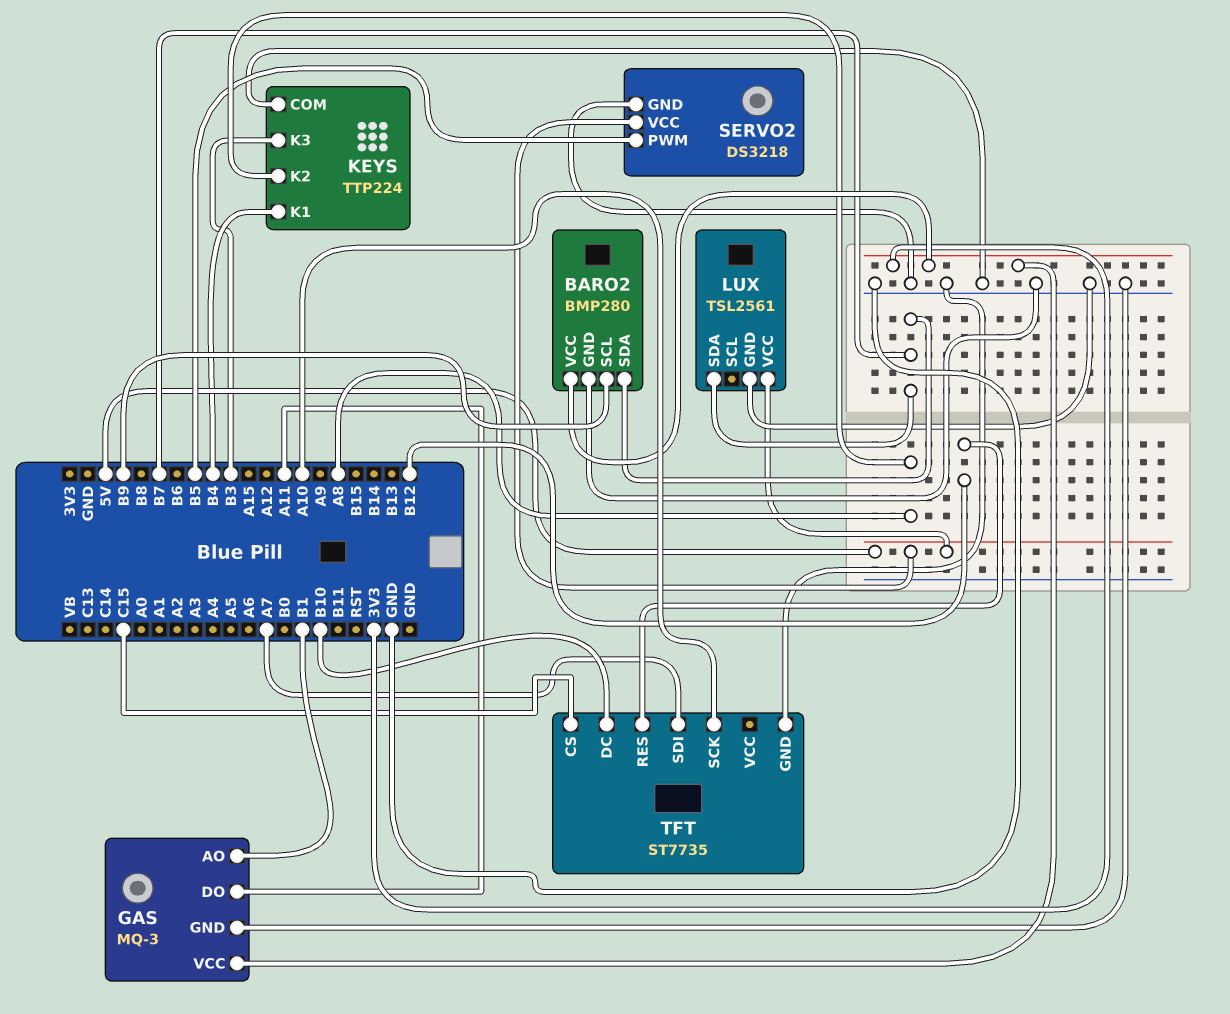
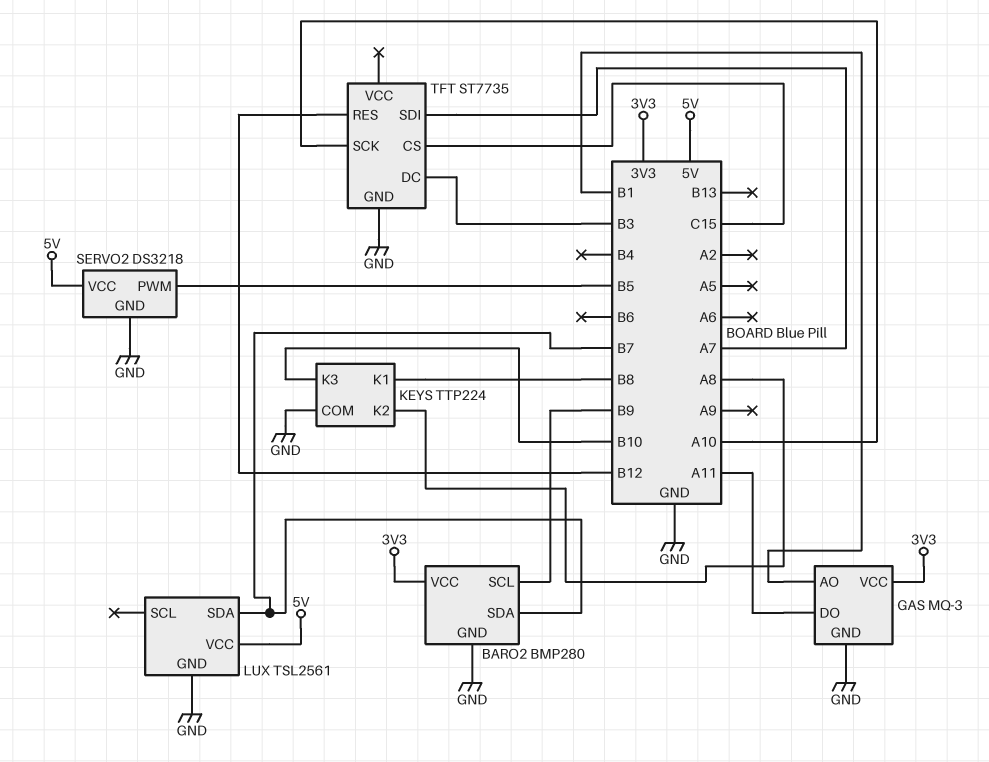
KEYS pin K1: B4 -> B8
KEYS pin K3: B3 -> B10
TFT pin DC: B10 -> B3

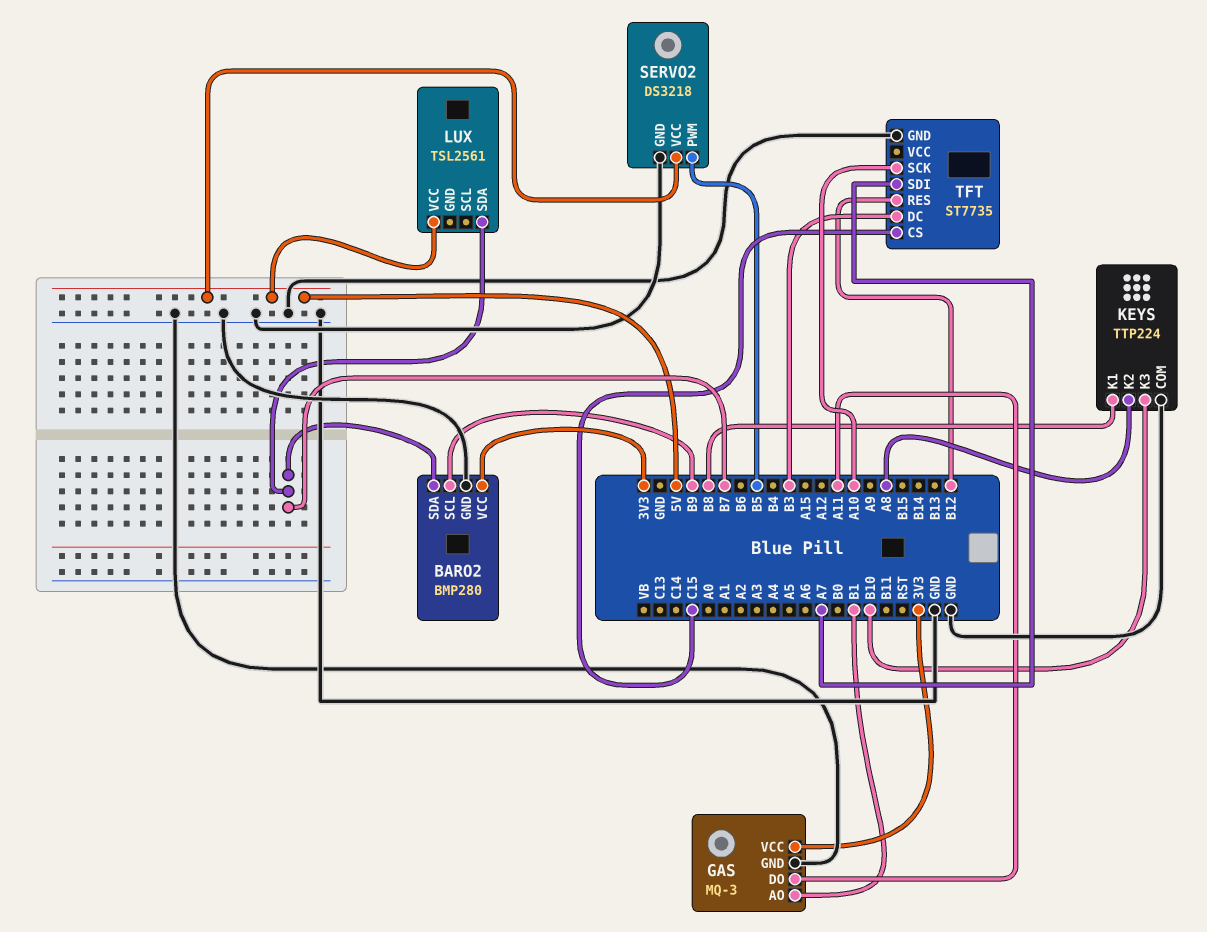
LUX pin GND: GND -> none

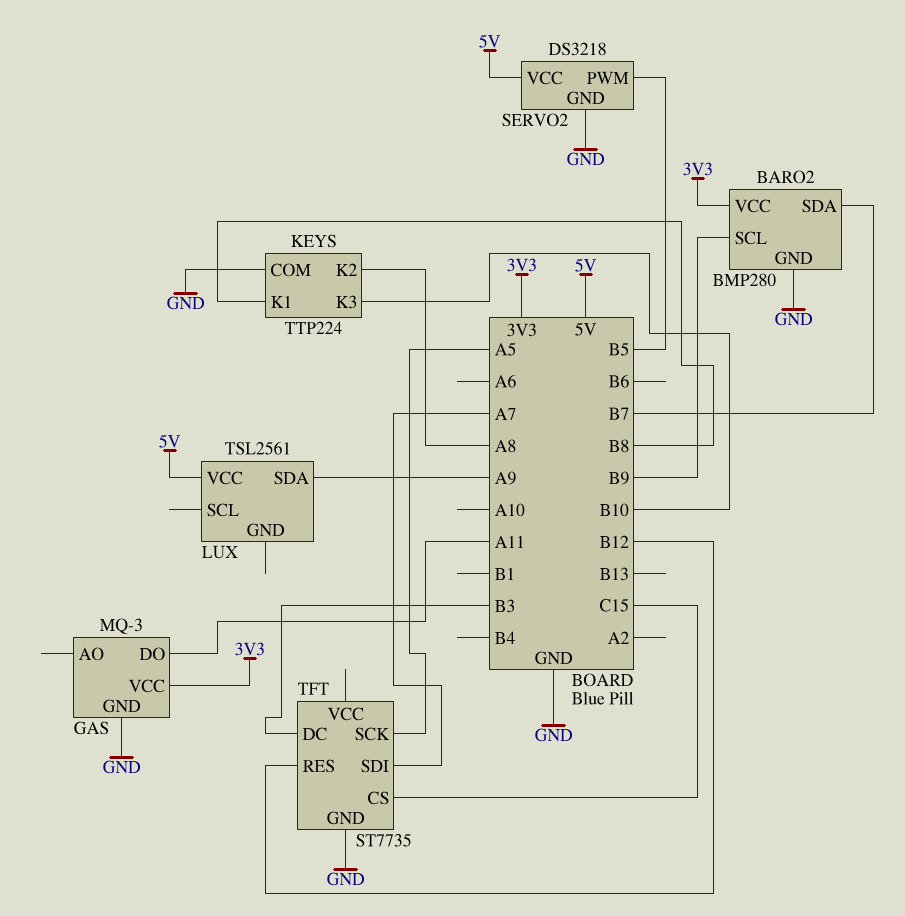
GAS pin AO: B1 -> none
LUX pin SDA: B7 -> A9
TFT pin SCK: A10 -> A5

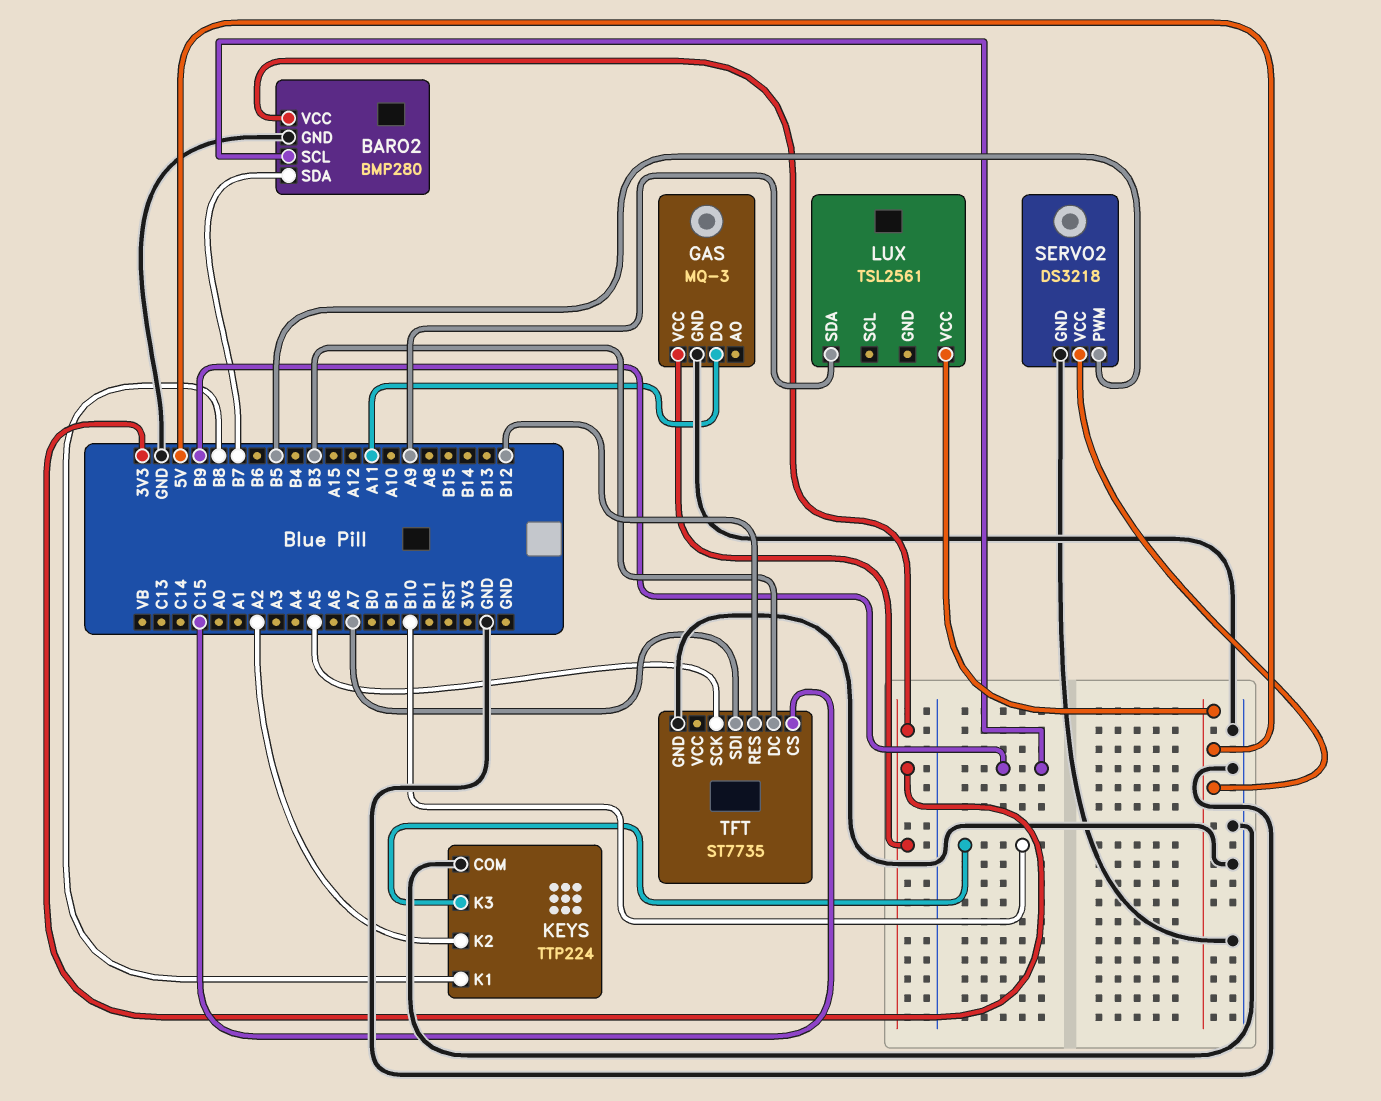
KEYS pin K2: A8 -> A2

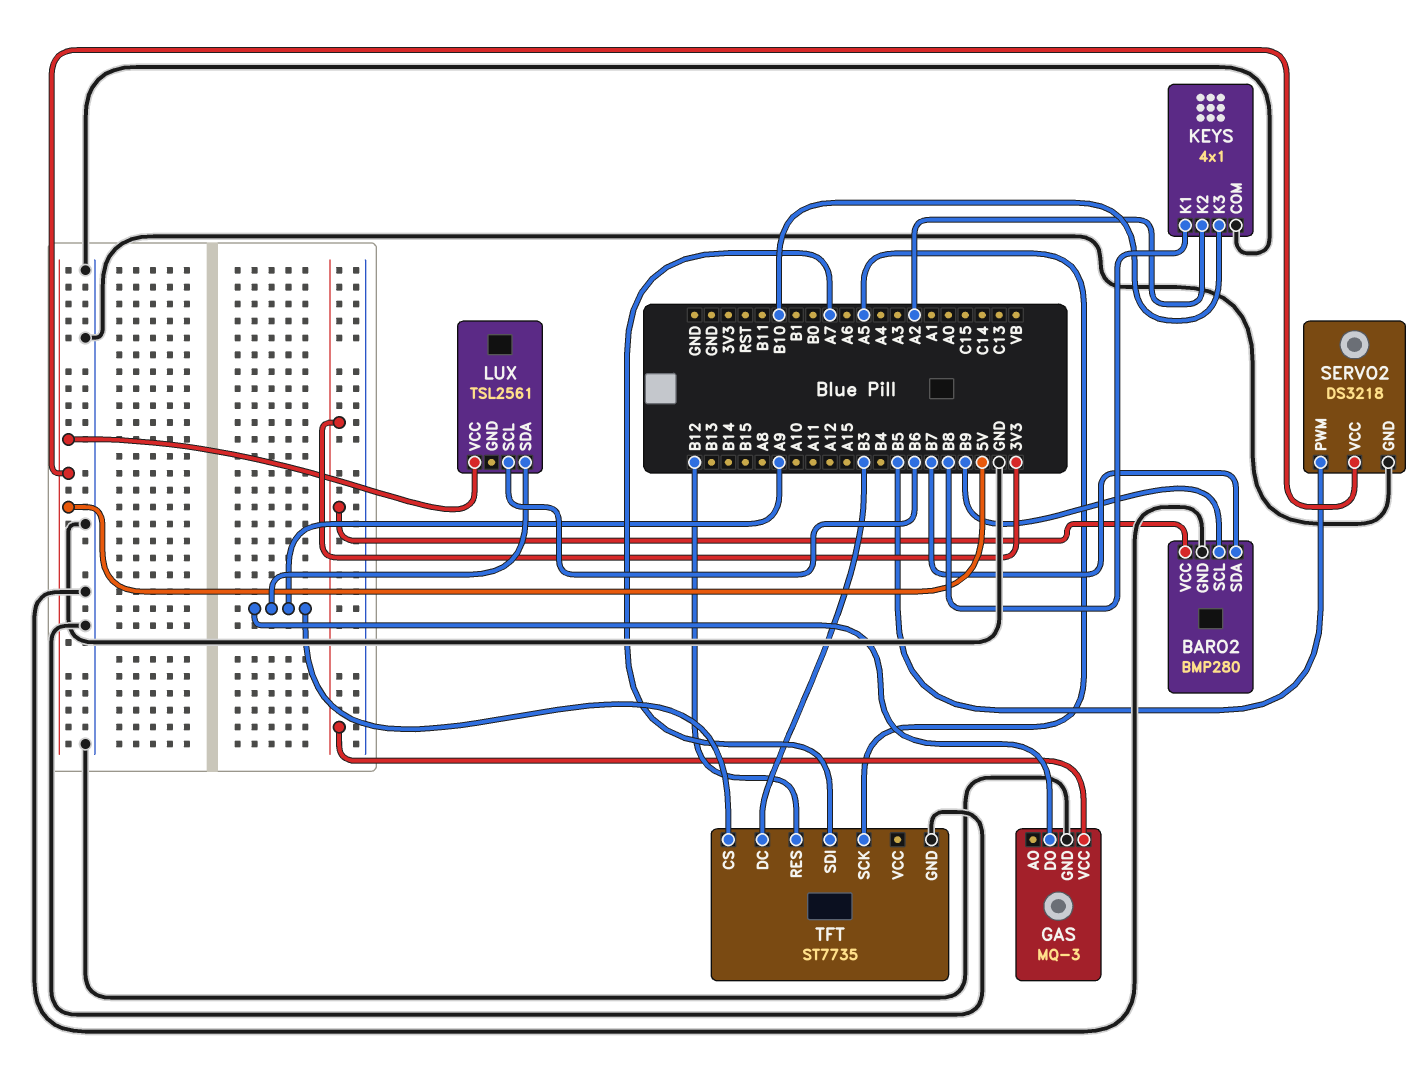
GAS pin DO: A11 -> A9
KEYS: TTP224 -> 4x1
LUX pin SCL: none -> B6
TFT pin CS: C15 -> A9

